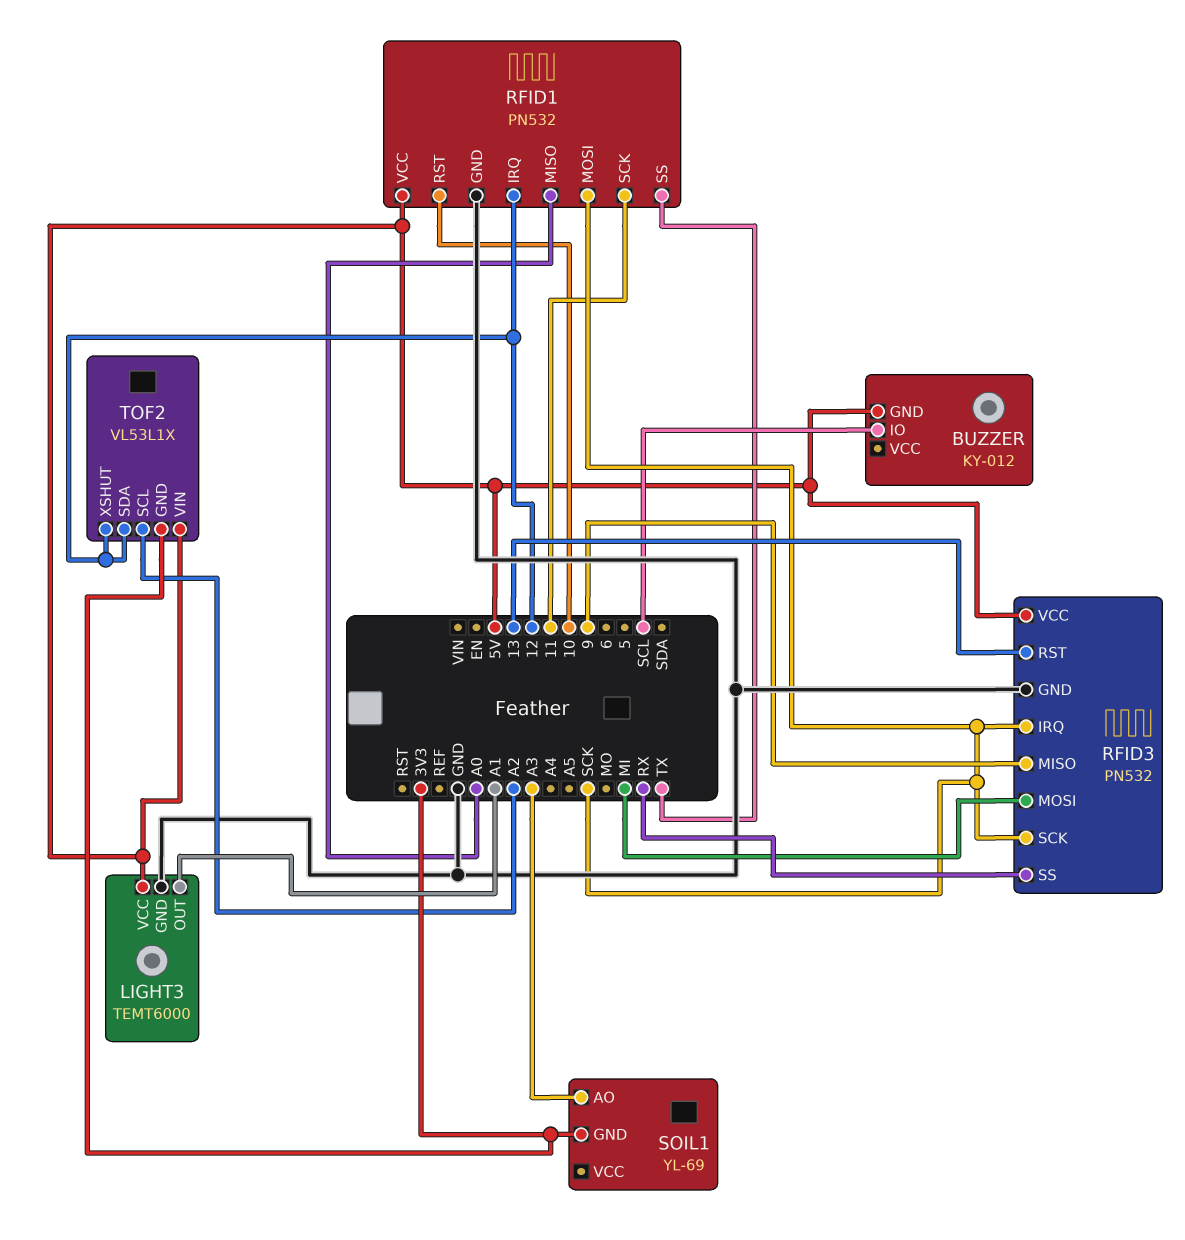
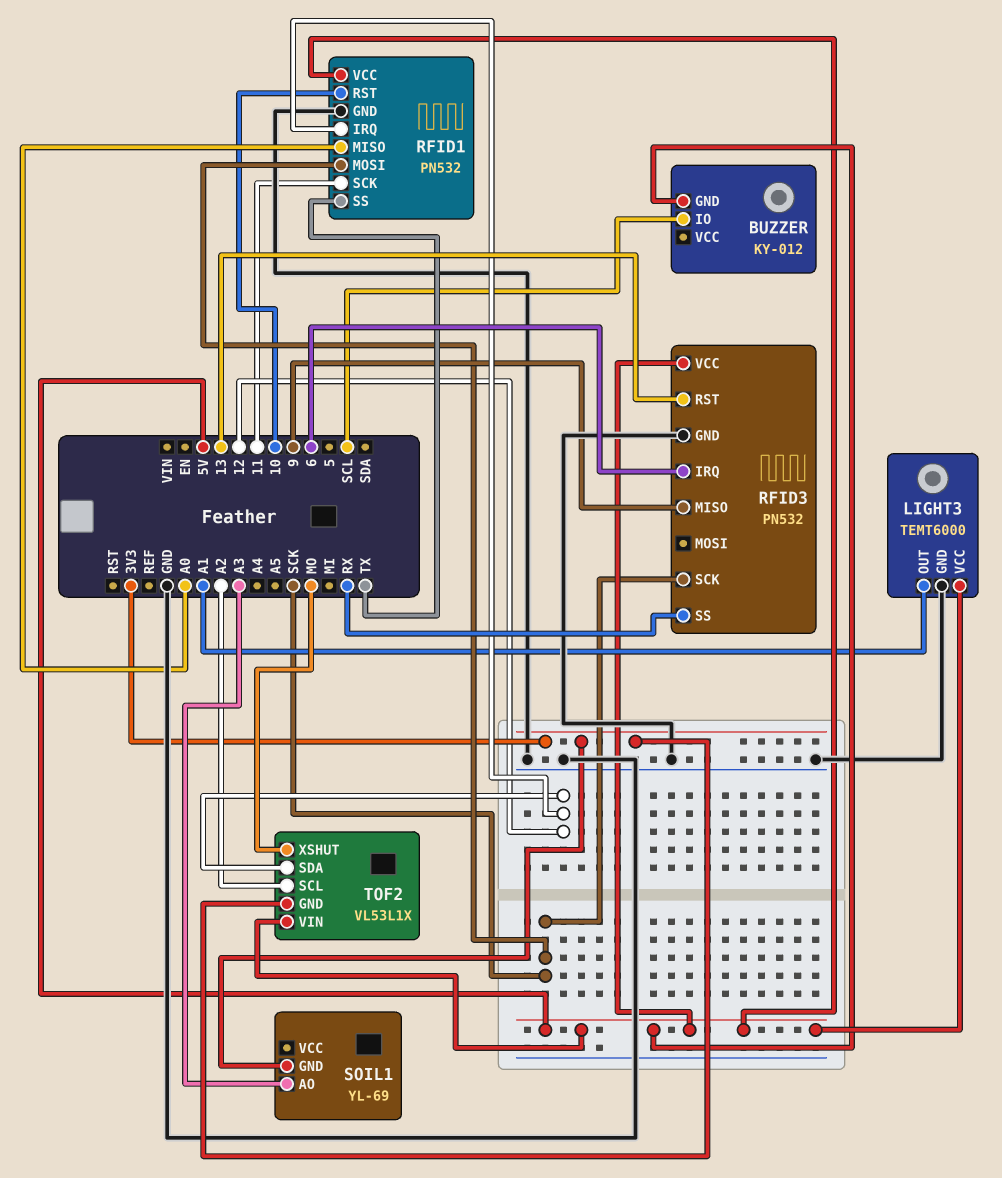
RFID3 pin IRQ: SCK -> 6
RFID3 pin MOSI: MI -> none
TOF2 pin XSHUT: 12 -> MO

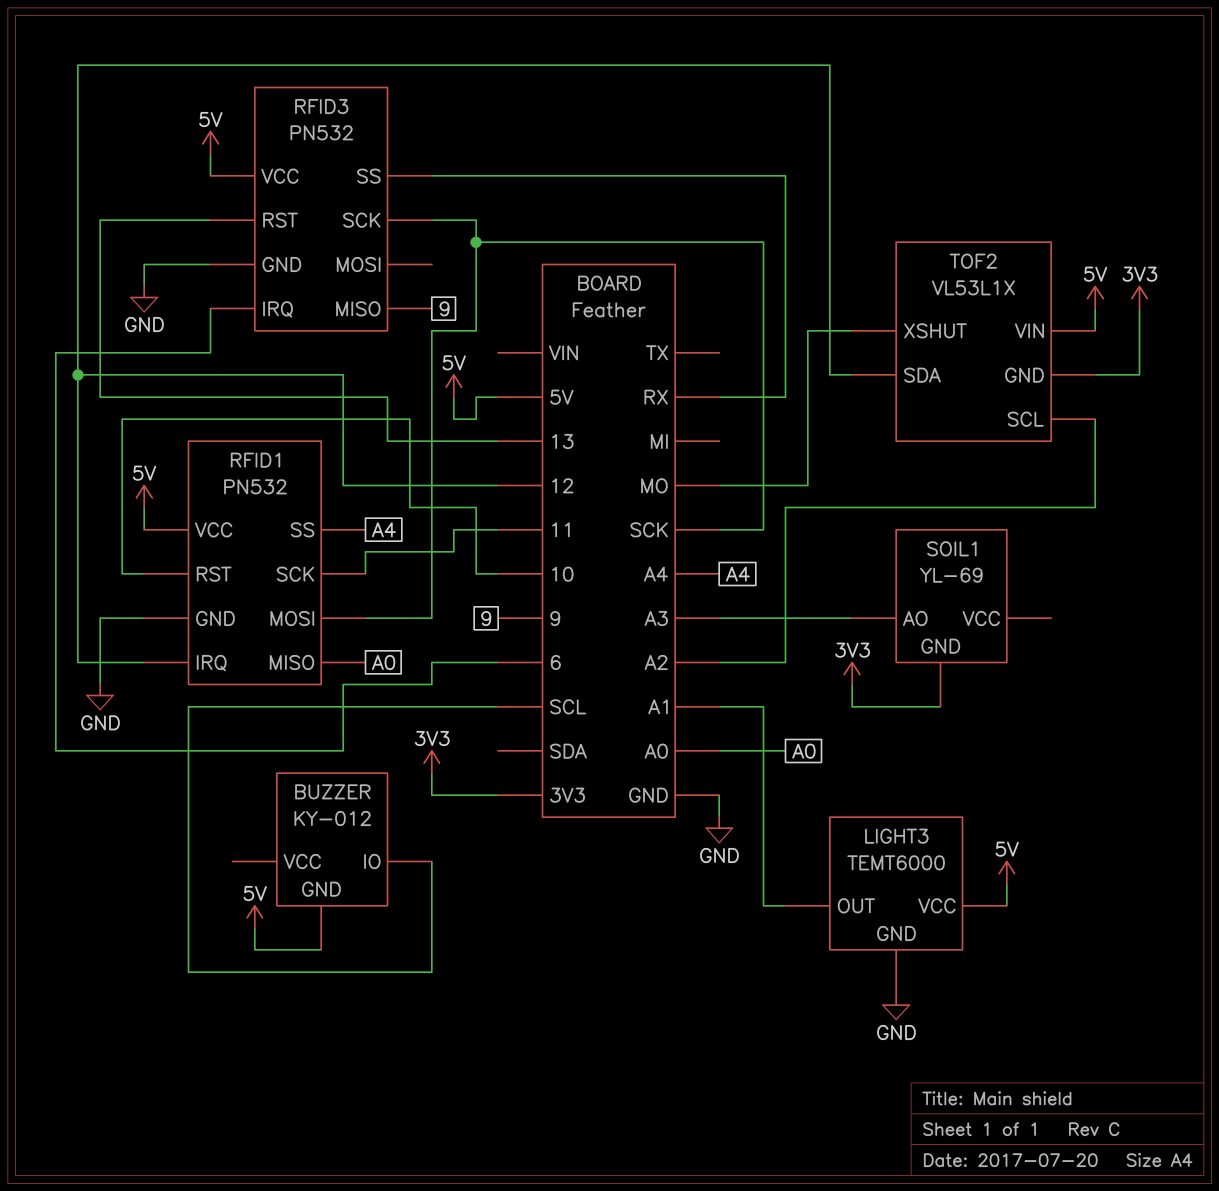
RFID1 pin SS: TX -> A4

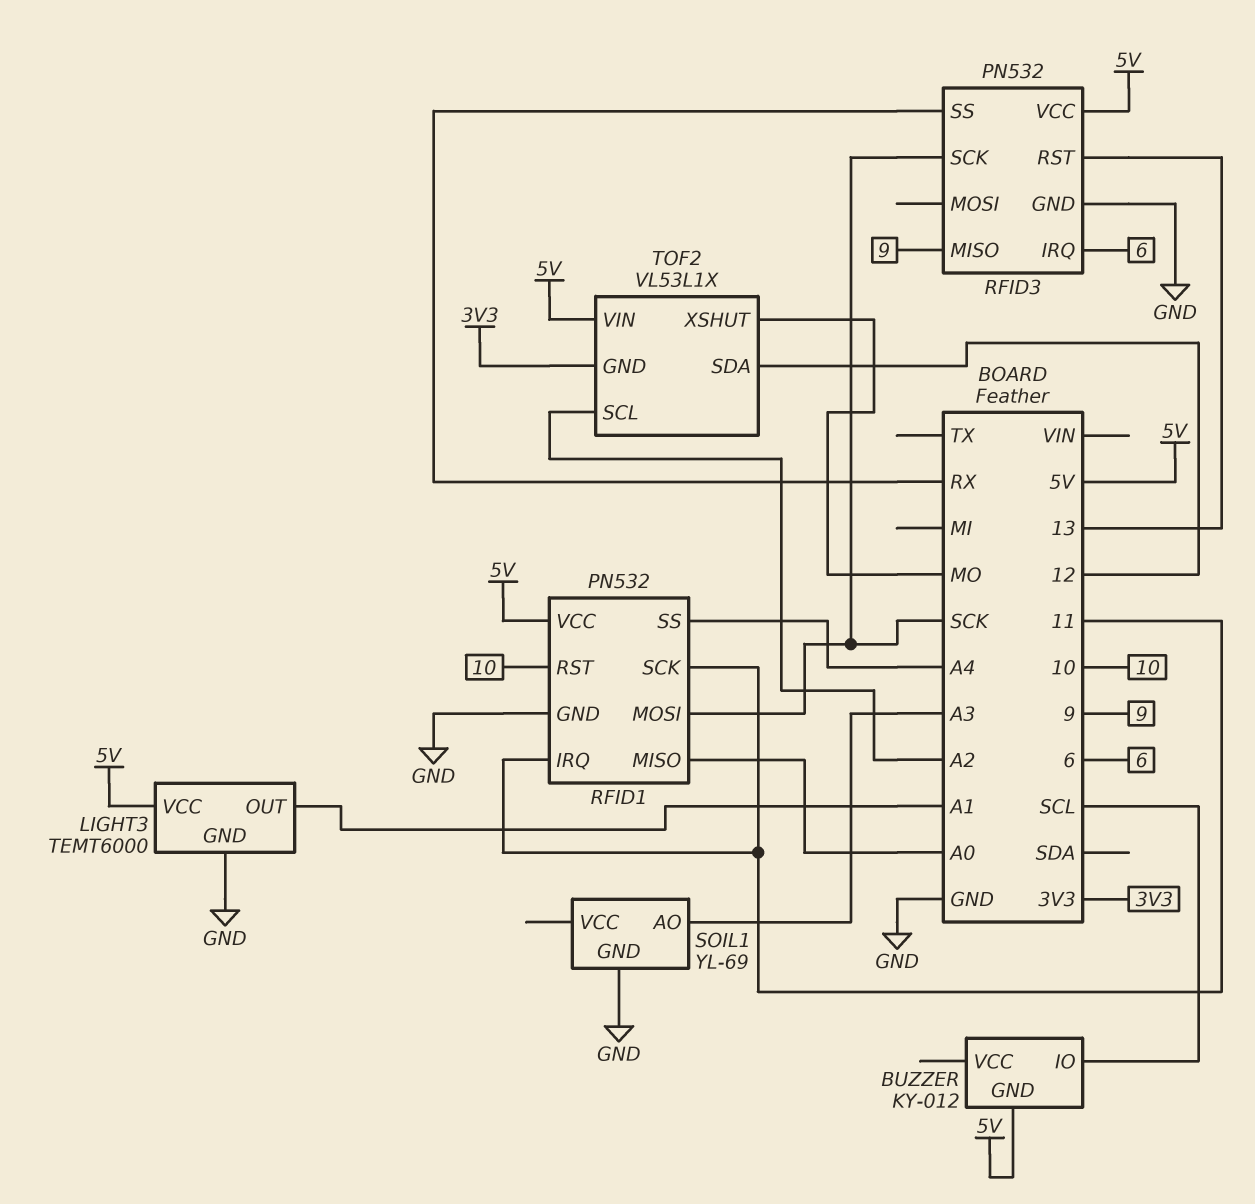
RFID1 pin IRQ: 12 -> 11
SOIL1 pin GND: 3V3 -> GND

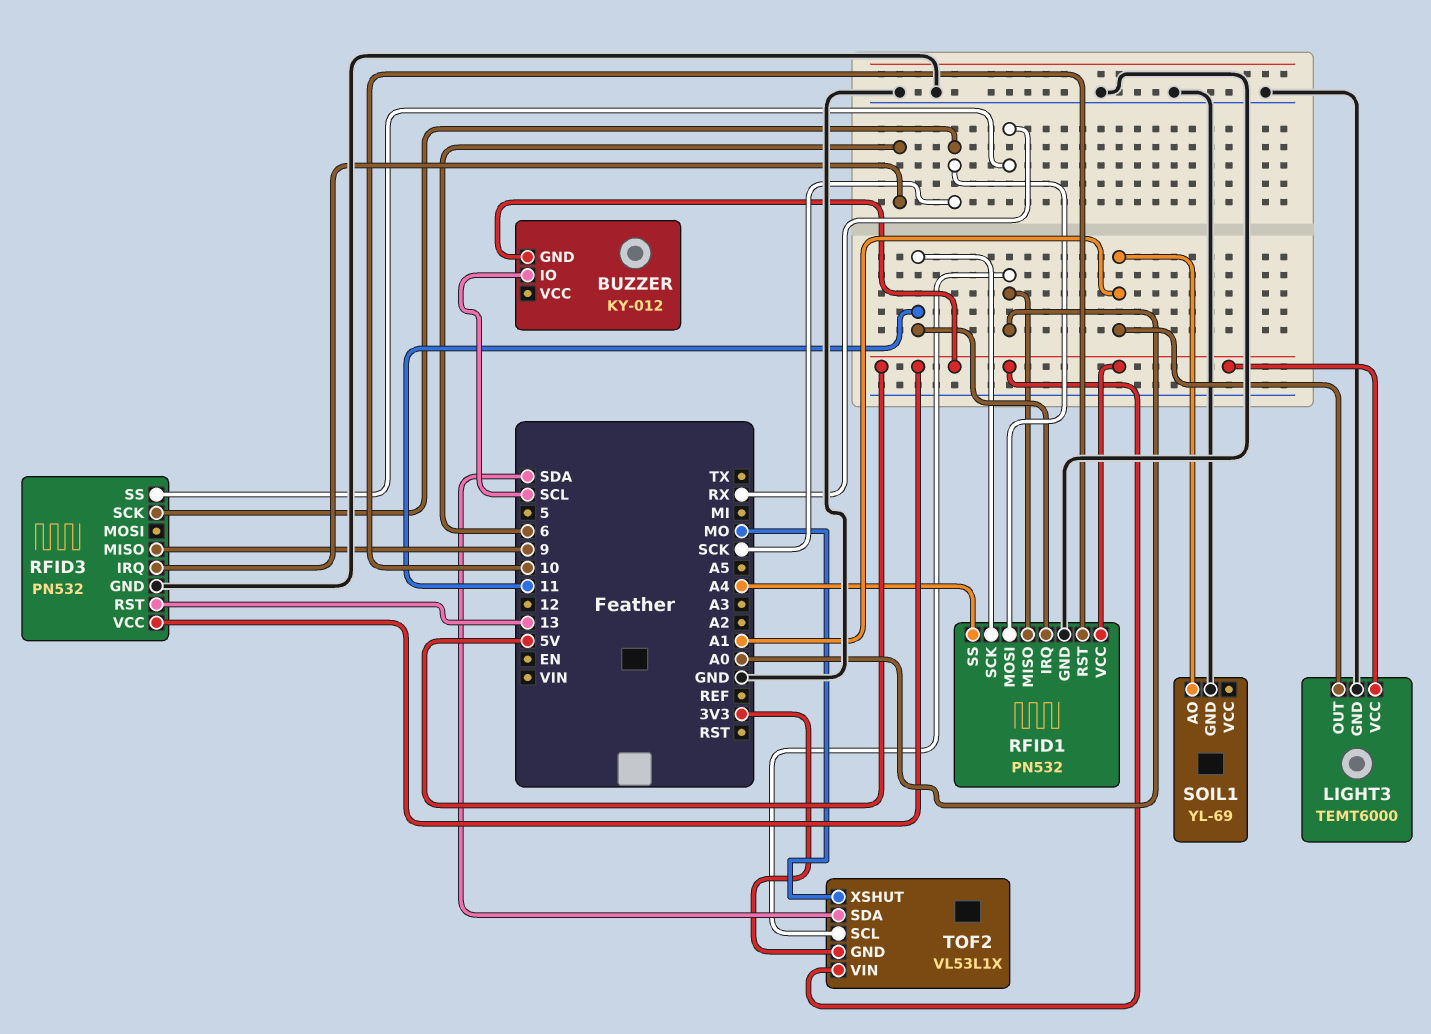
SOIL1 pin AO: A3 -> A1
TOF2 pin SCL: A2 -> A0
TOF2 pin SDA: 12 -> SDA

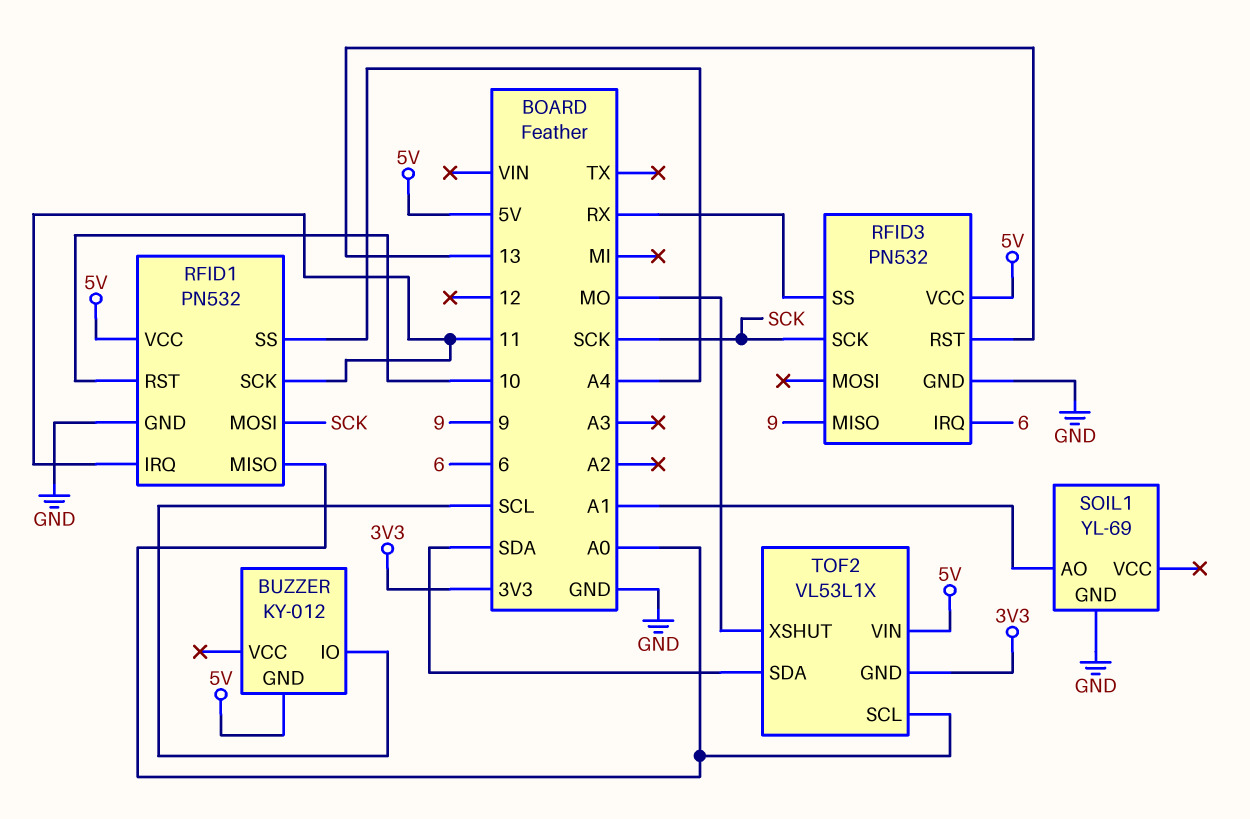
LIGHT3: TEMT6000 -> none
LIGHT3 pin GND: GND -> none
LIGHT3 pin OUT: A1 -> none
LIGHT3 pin VCC: 5V -> none

